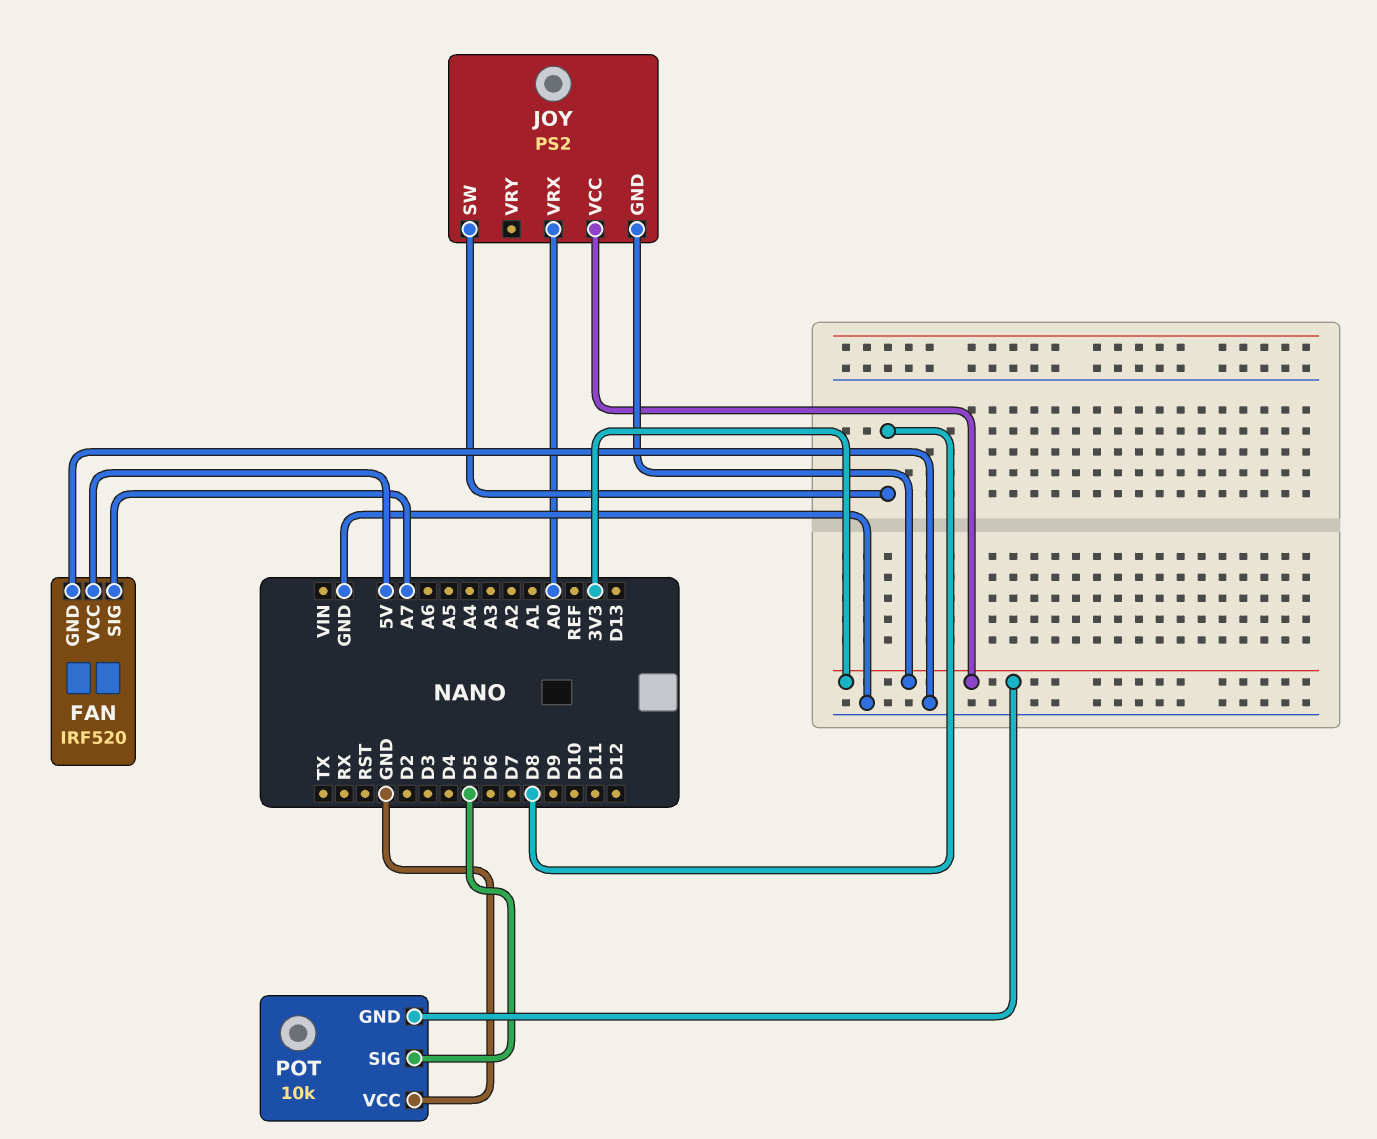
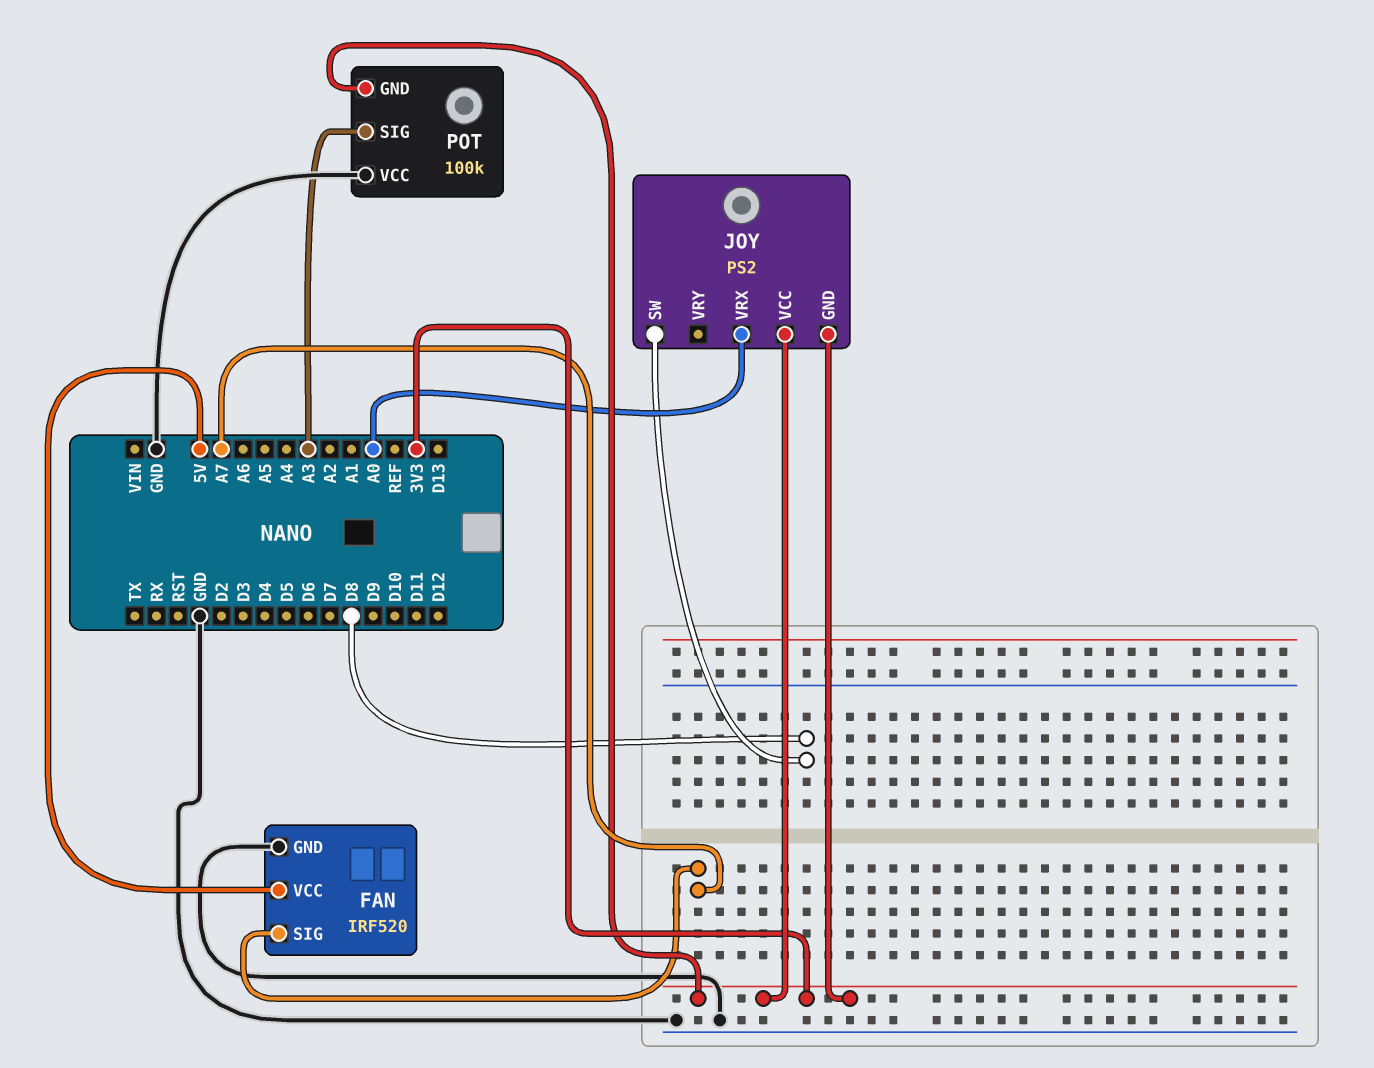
POT: 10k -> 100k
POT pin SIG: D5 -> A3

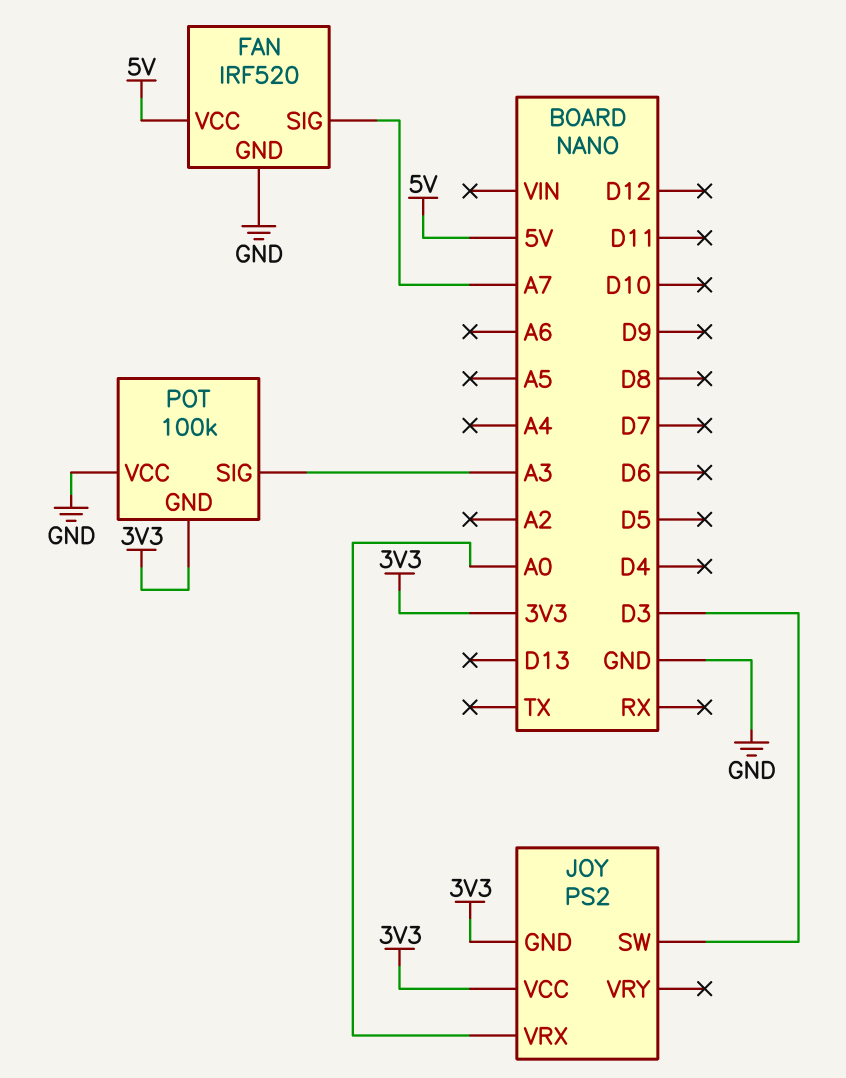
JOY pin SW: D8 -> D3

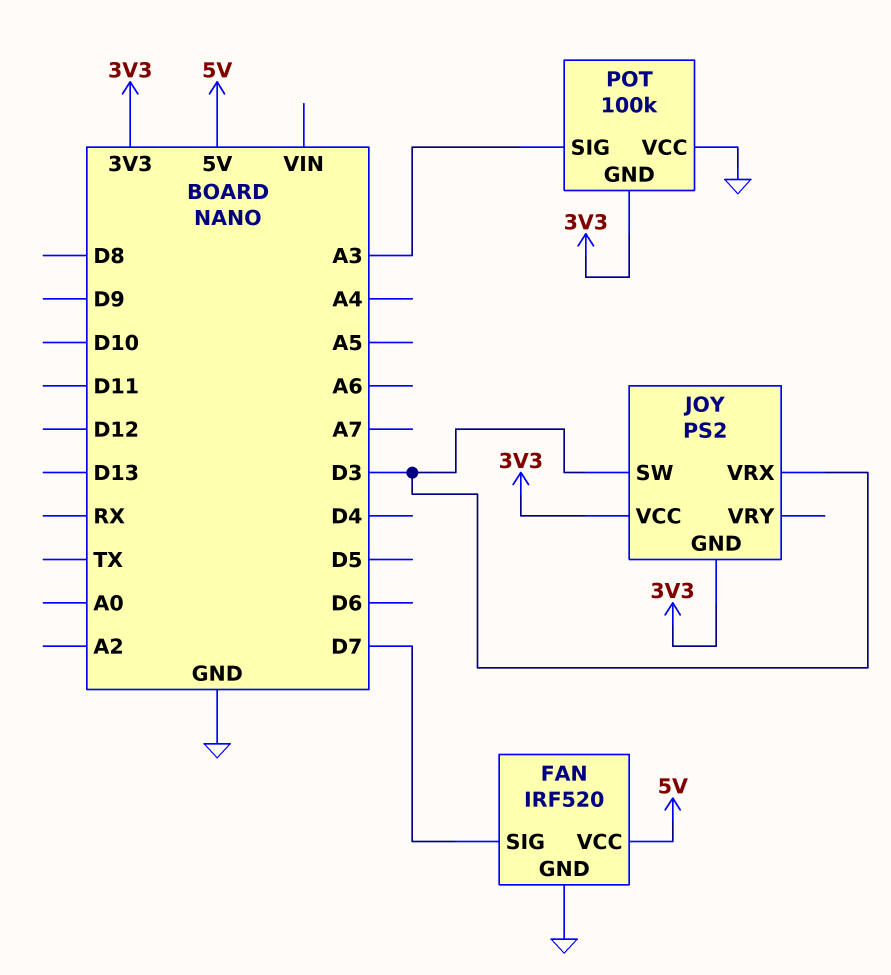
FAN pin SIG: A7 -> D7
JOY pin VRX: A0 -> D3

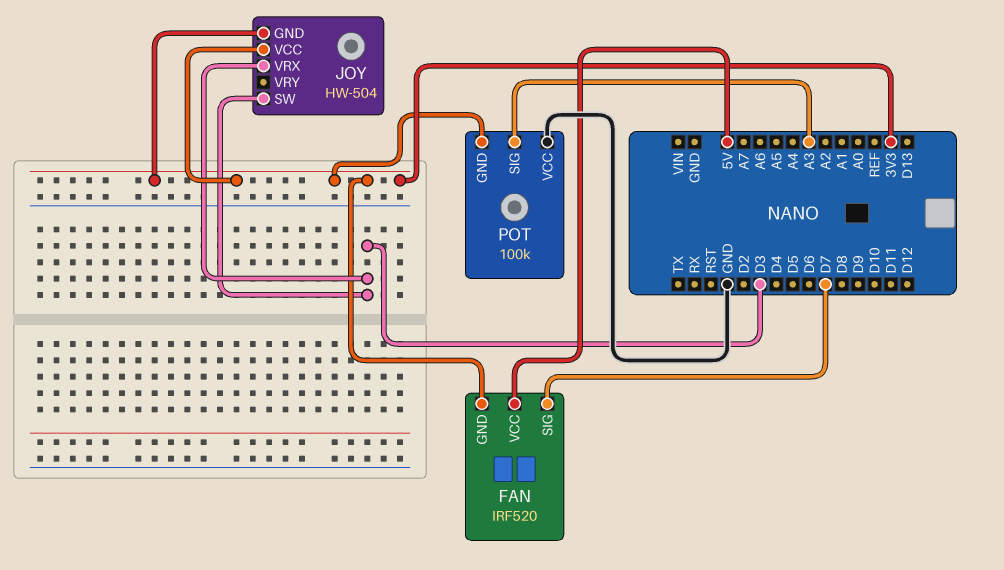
FAN pin GND: GND -> 3V3
JOY: PS2 -> HW-504

